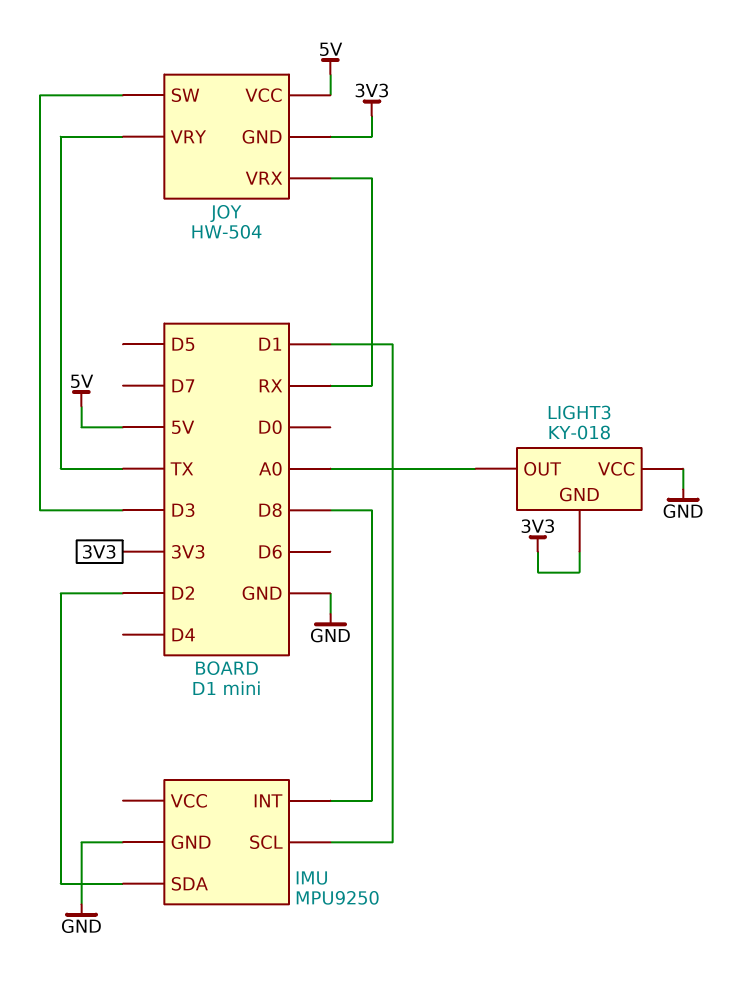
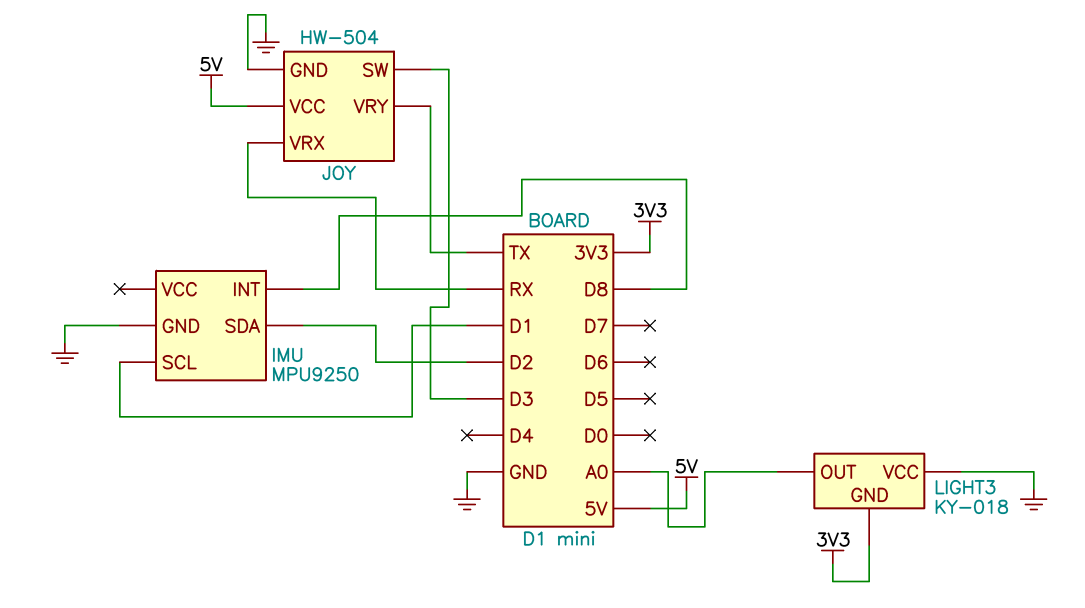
JOY pin GND: 3V3 -> GND

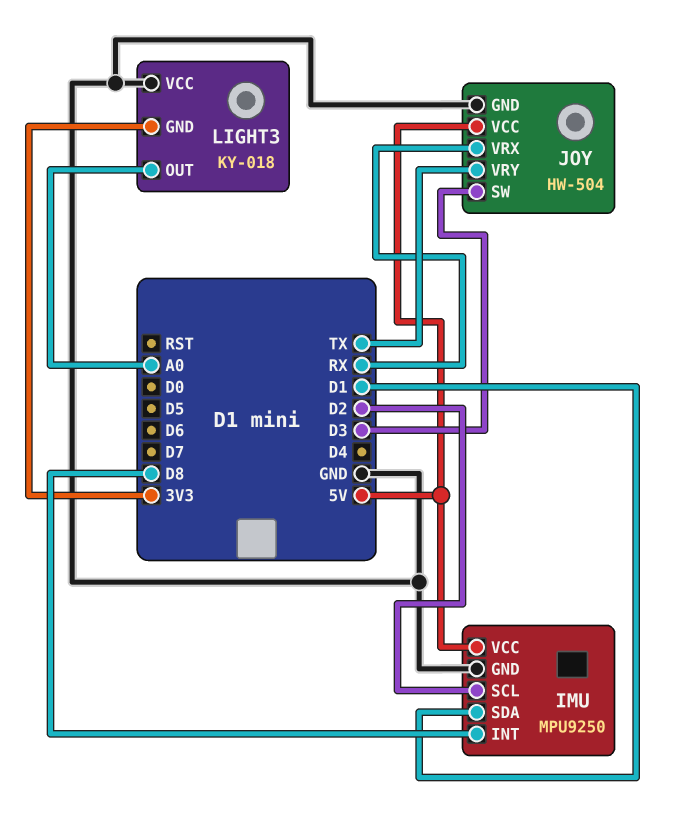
IMU pin SCL: D1 -> D2
IMU pin SDA: D2 -> D1
IMU pin VCC: none -> 5V

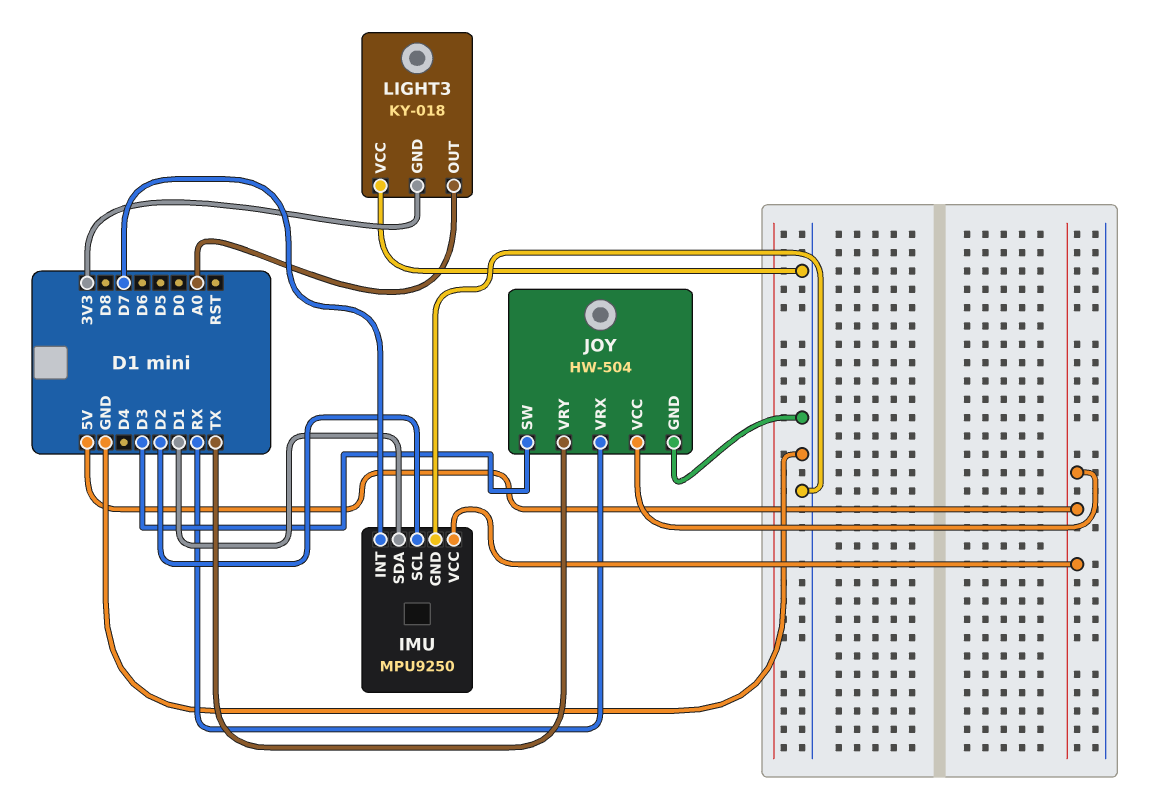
IMU pin INT: D8 -> D7

